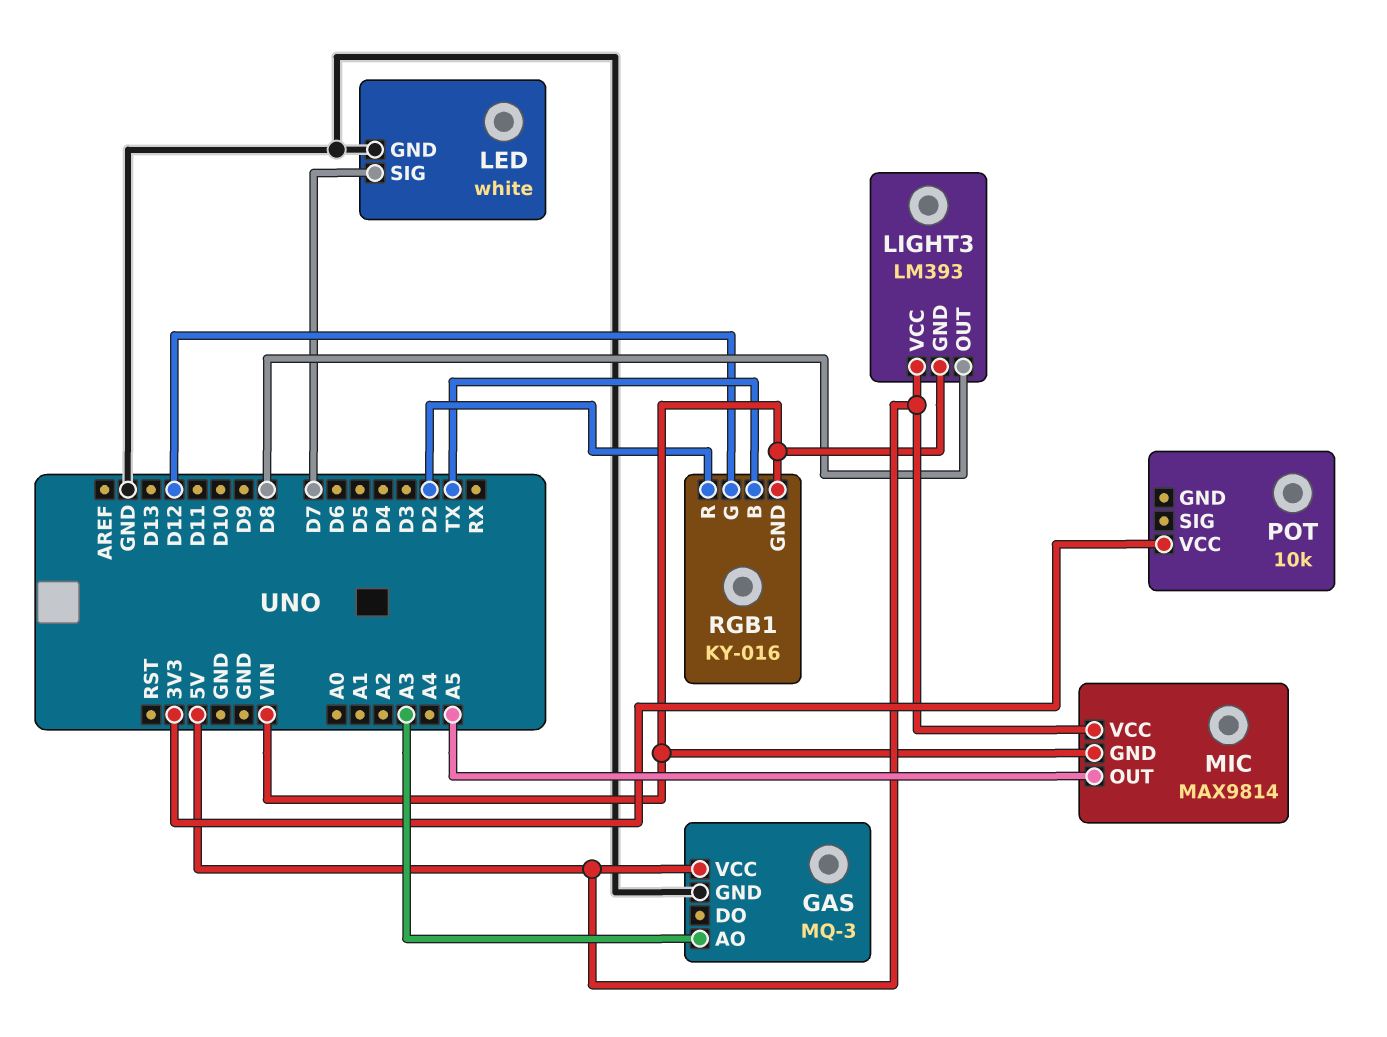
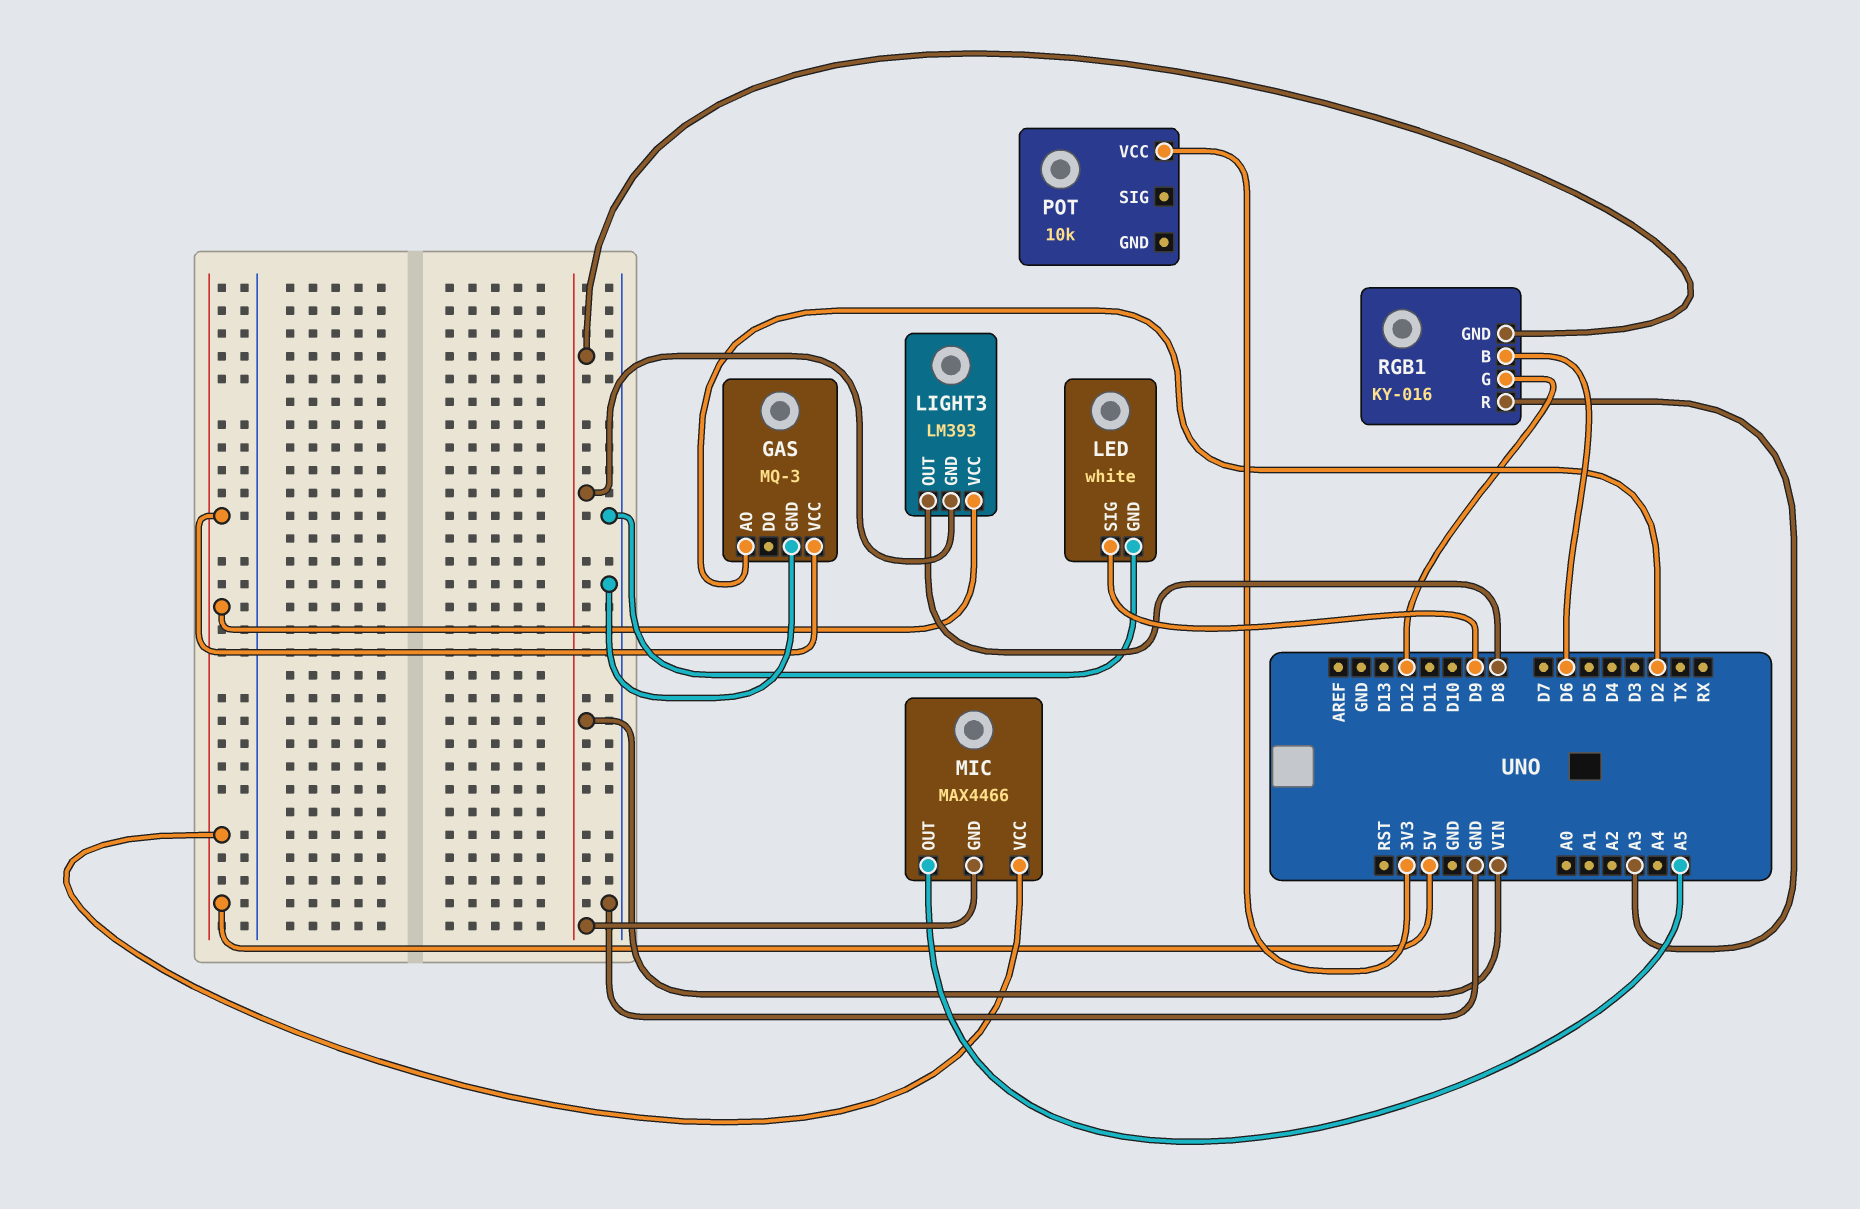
GAS pin AO: A3 -> D2
LED pin SIG: D7 -> D9
MIC: MAX9814 -> MAX4466
RGB1 pin B: TX -> D6
RGB1 pin R: D2 -> A3

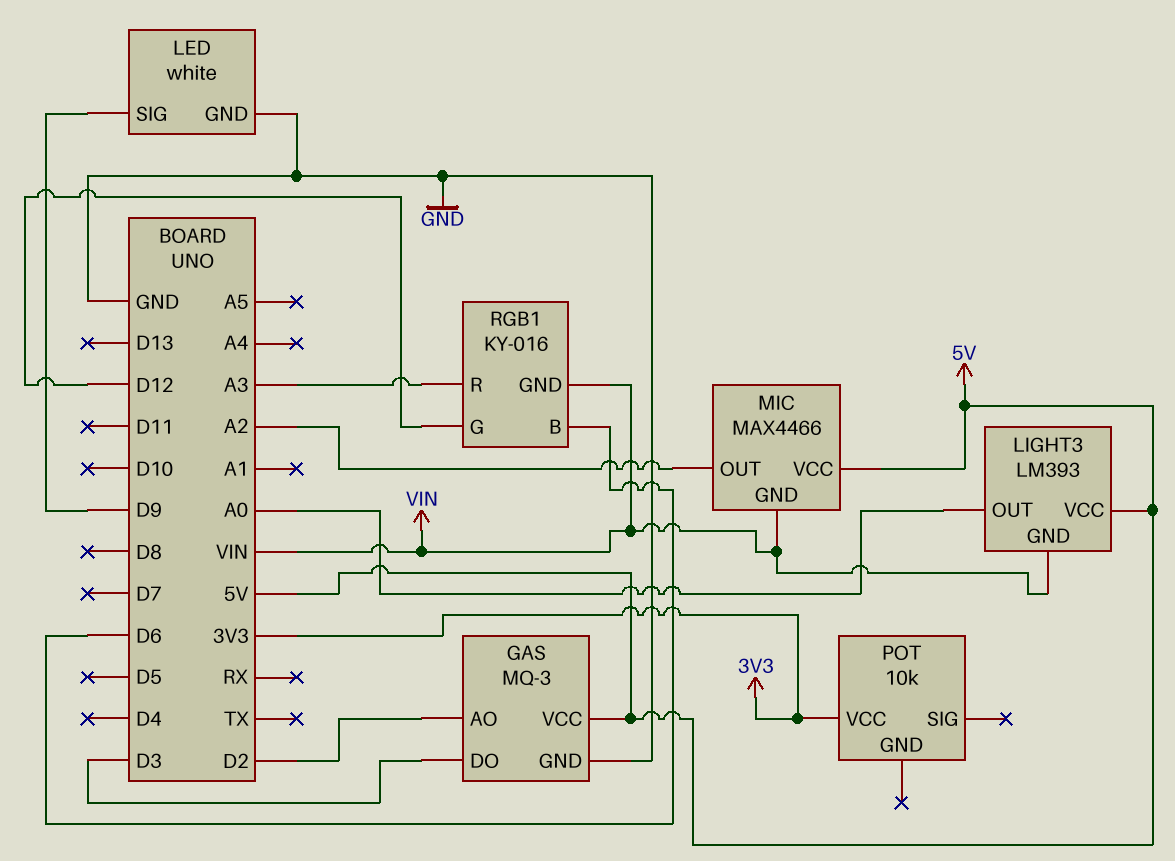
GAS pin DO: none -> D3
LIGHT3 pin OUT: D8 -> A0
MIC pin OUT: A5 -> A2

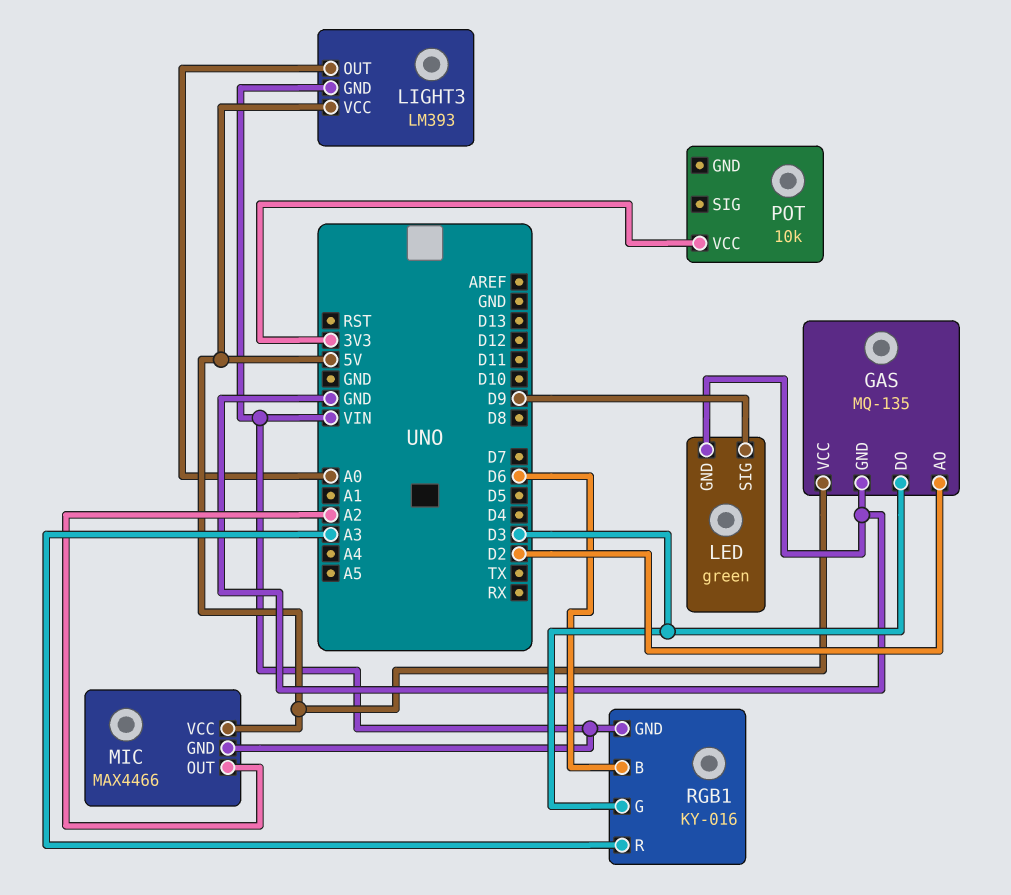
GAS: MQ-3 -> MQ-135
LED: white -> green
RGB1 pin G: D12 -> D3

